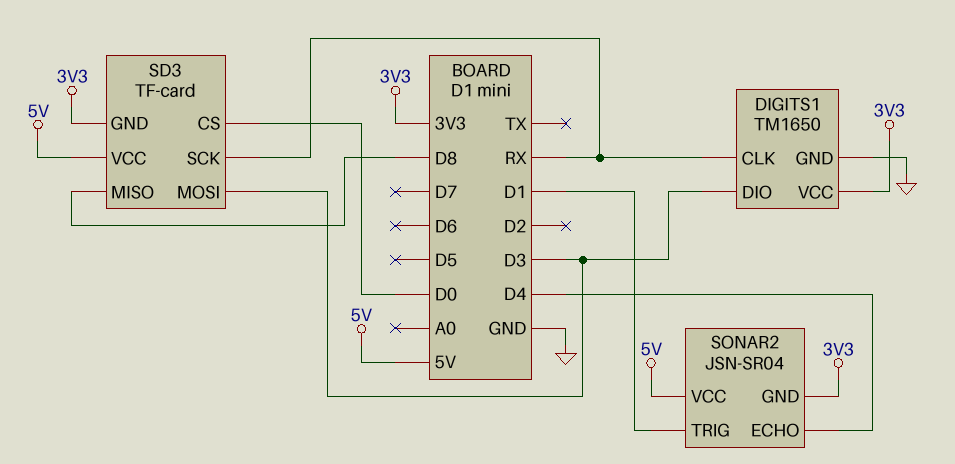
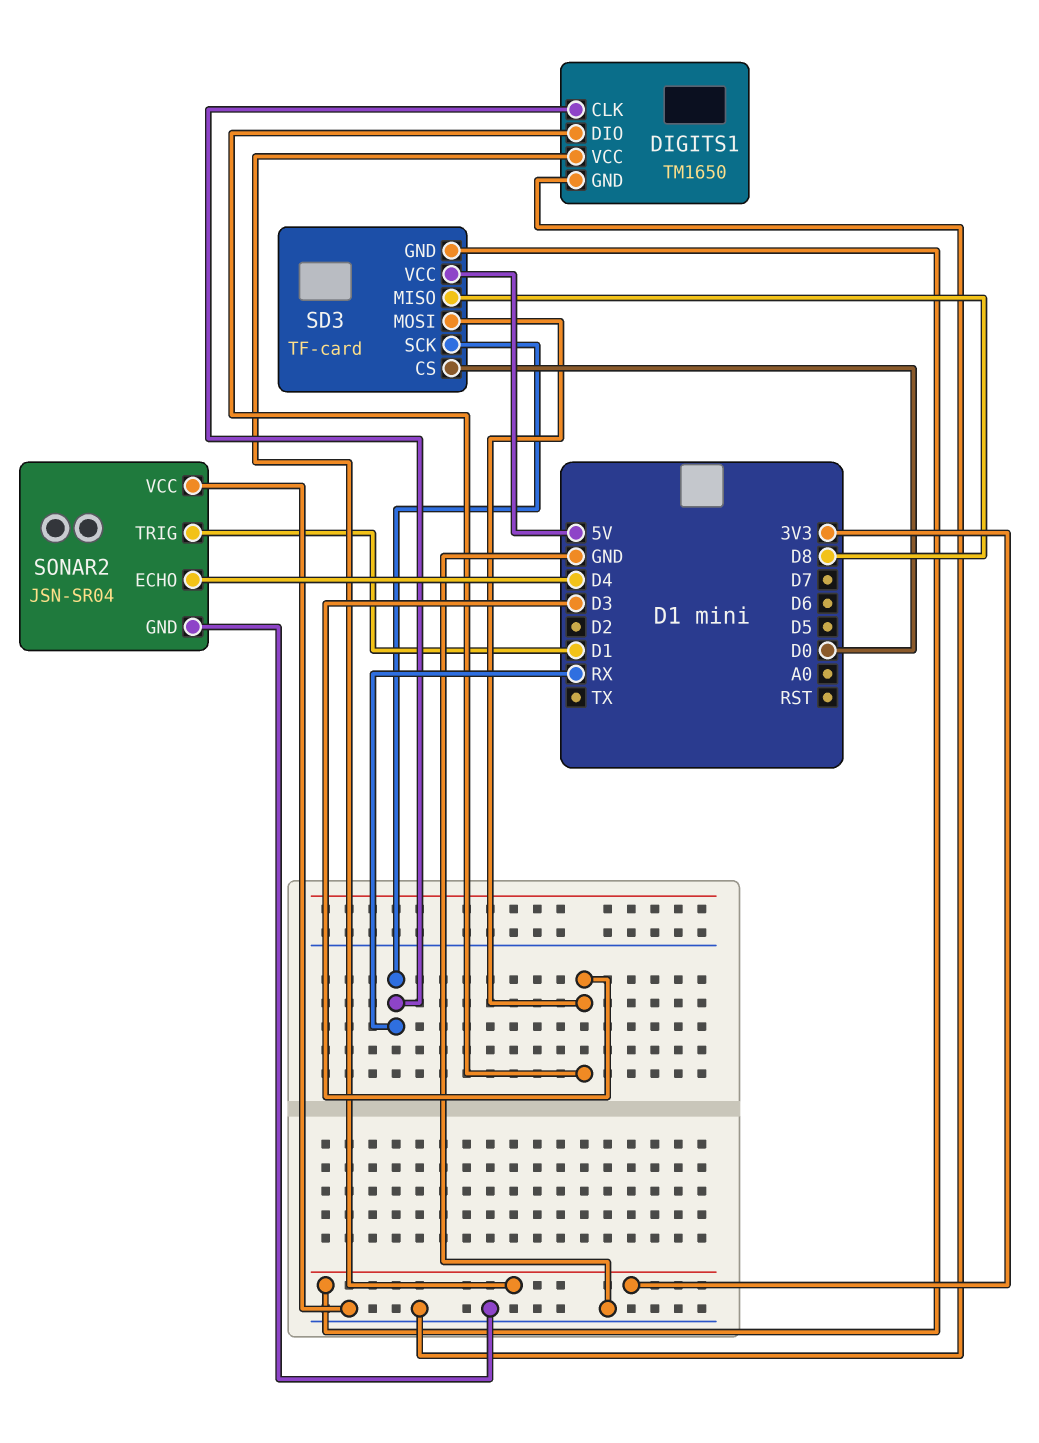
SONAR2 pin GND: 3V3 -> GND
SONAR2 pin VCC: 5V -> GND

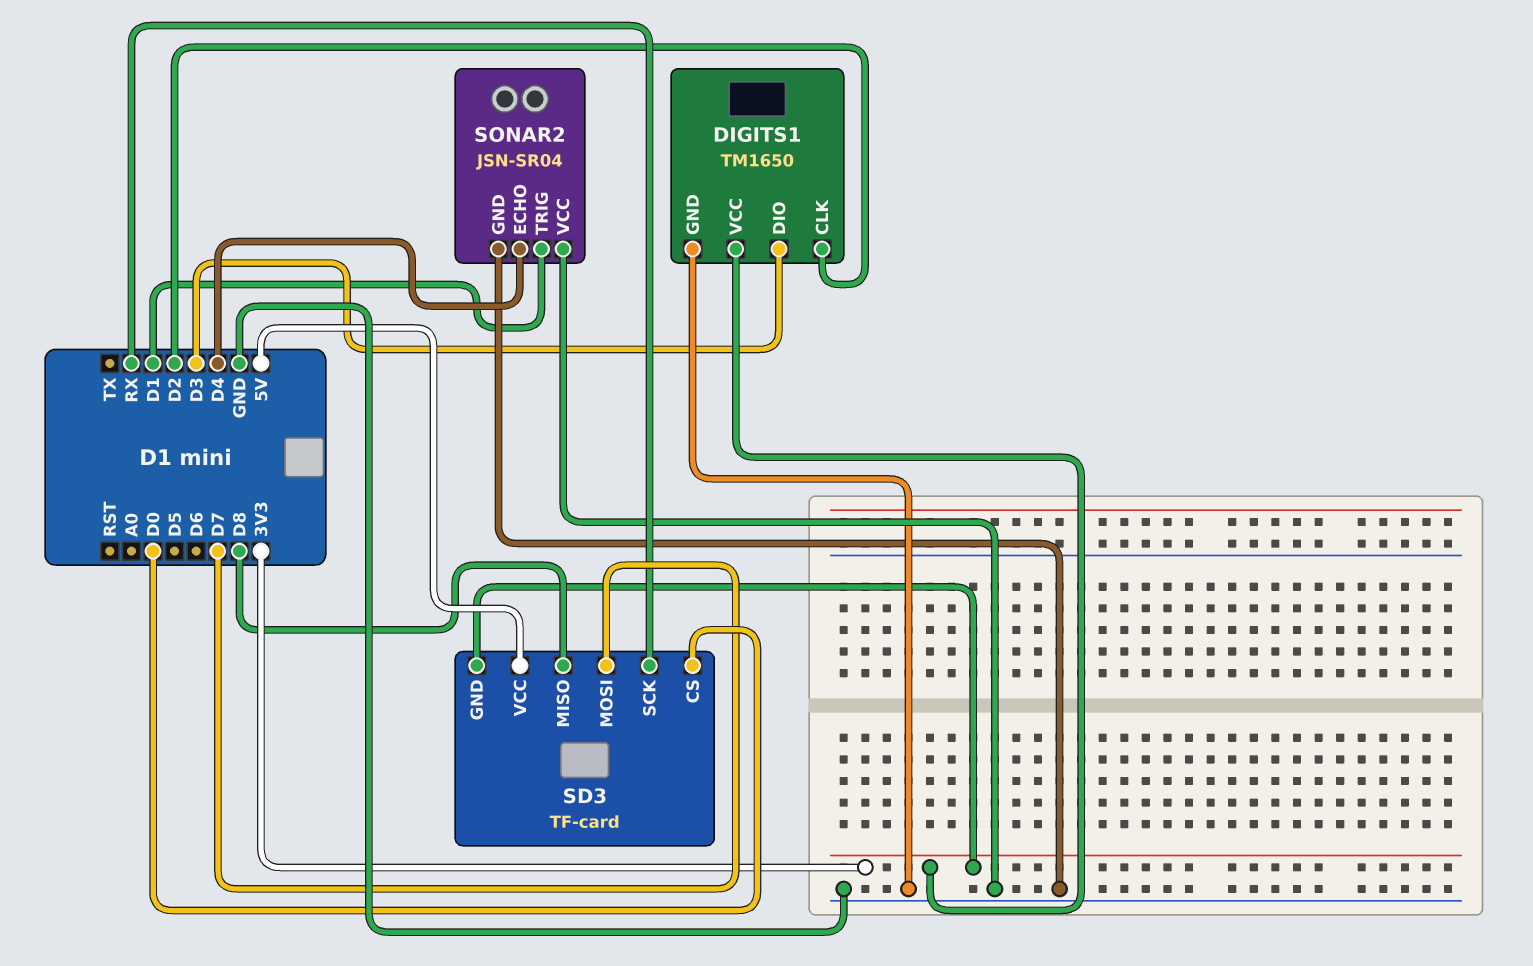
DIGITS1 pin CLK: RX -> D2
SD3 pin MOSI: D3 -> D7

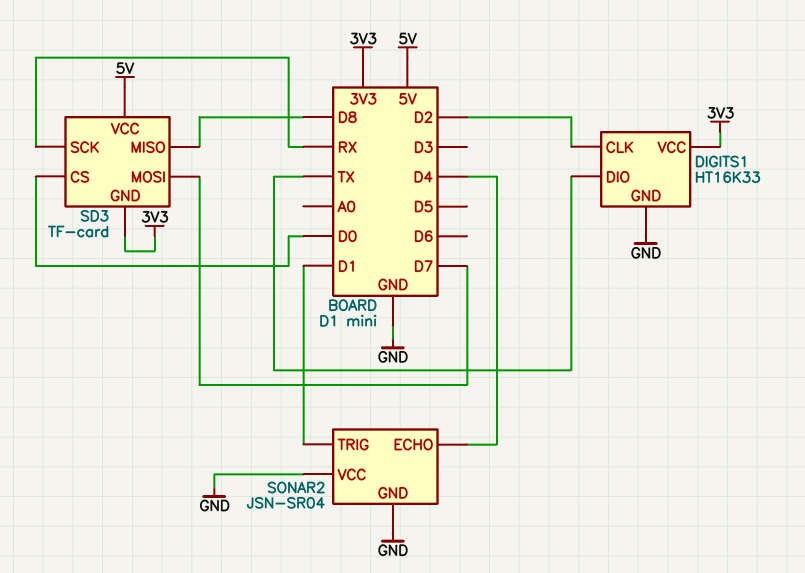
DIGITS1: TM1650 -> HT16K33
DIGITS1 pin DIO: D3 -> TX

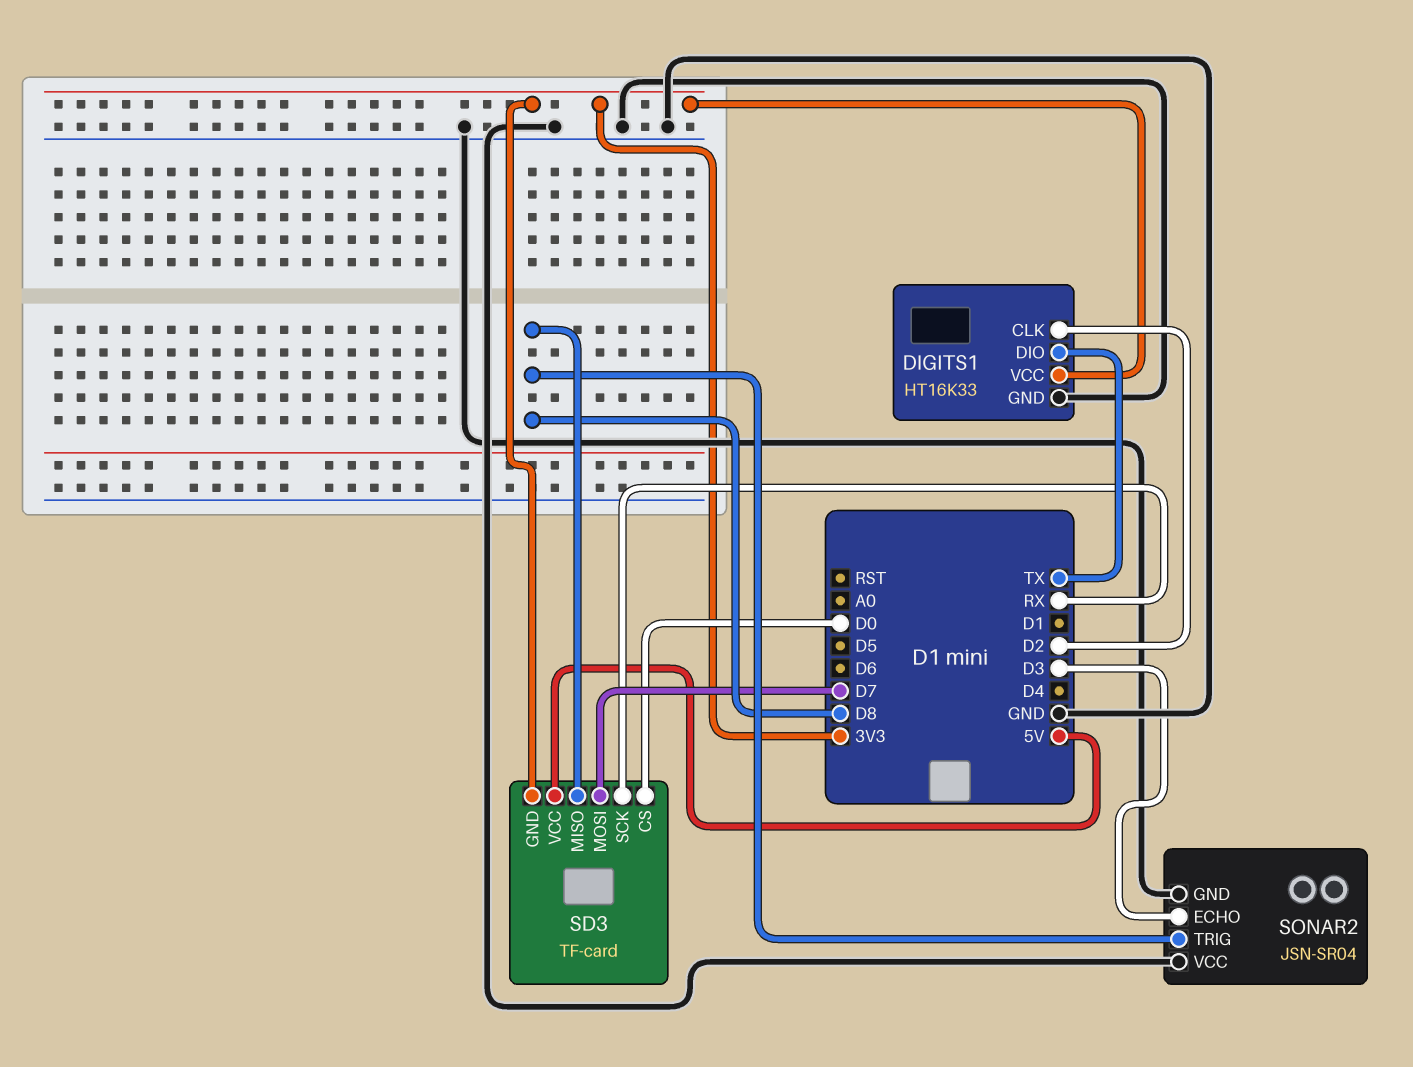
SONAR2 pin ECHO: D4 -> D3
SONAR2 pin TRIG: D1 -> D8

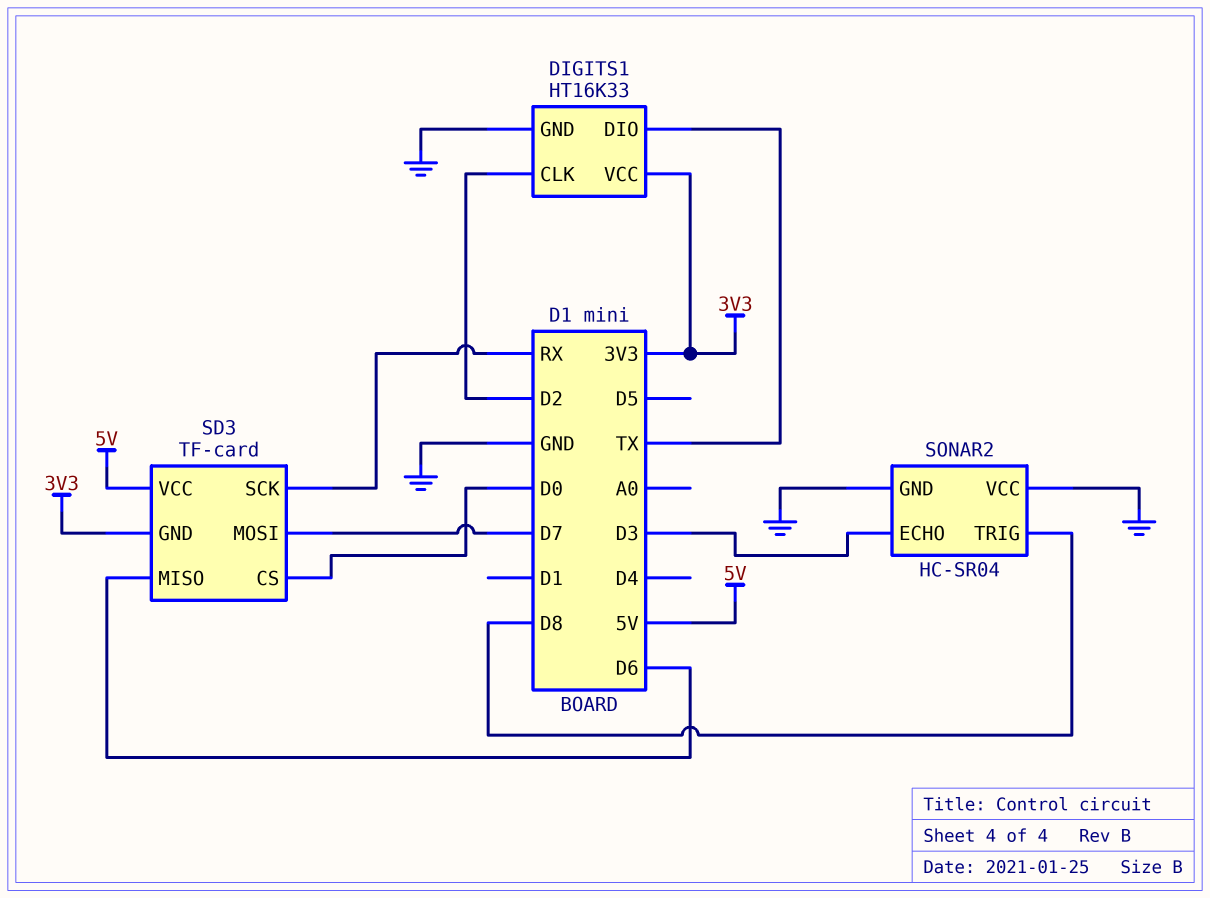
SD3 pin MISO: D8 -> D6
SONAR2: JSN-SR04 -> HC-SR04

